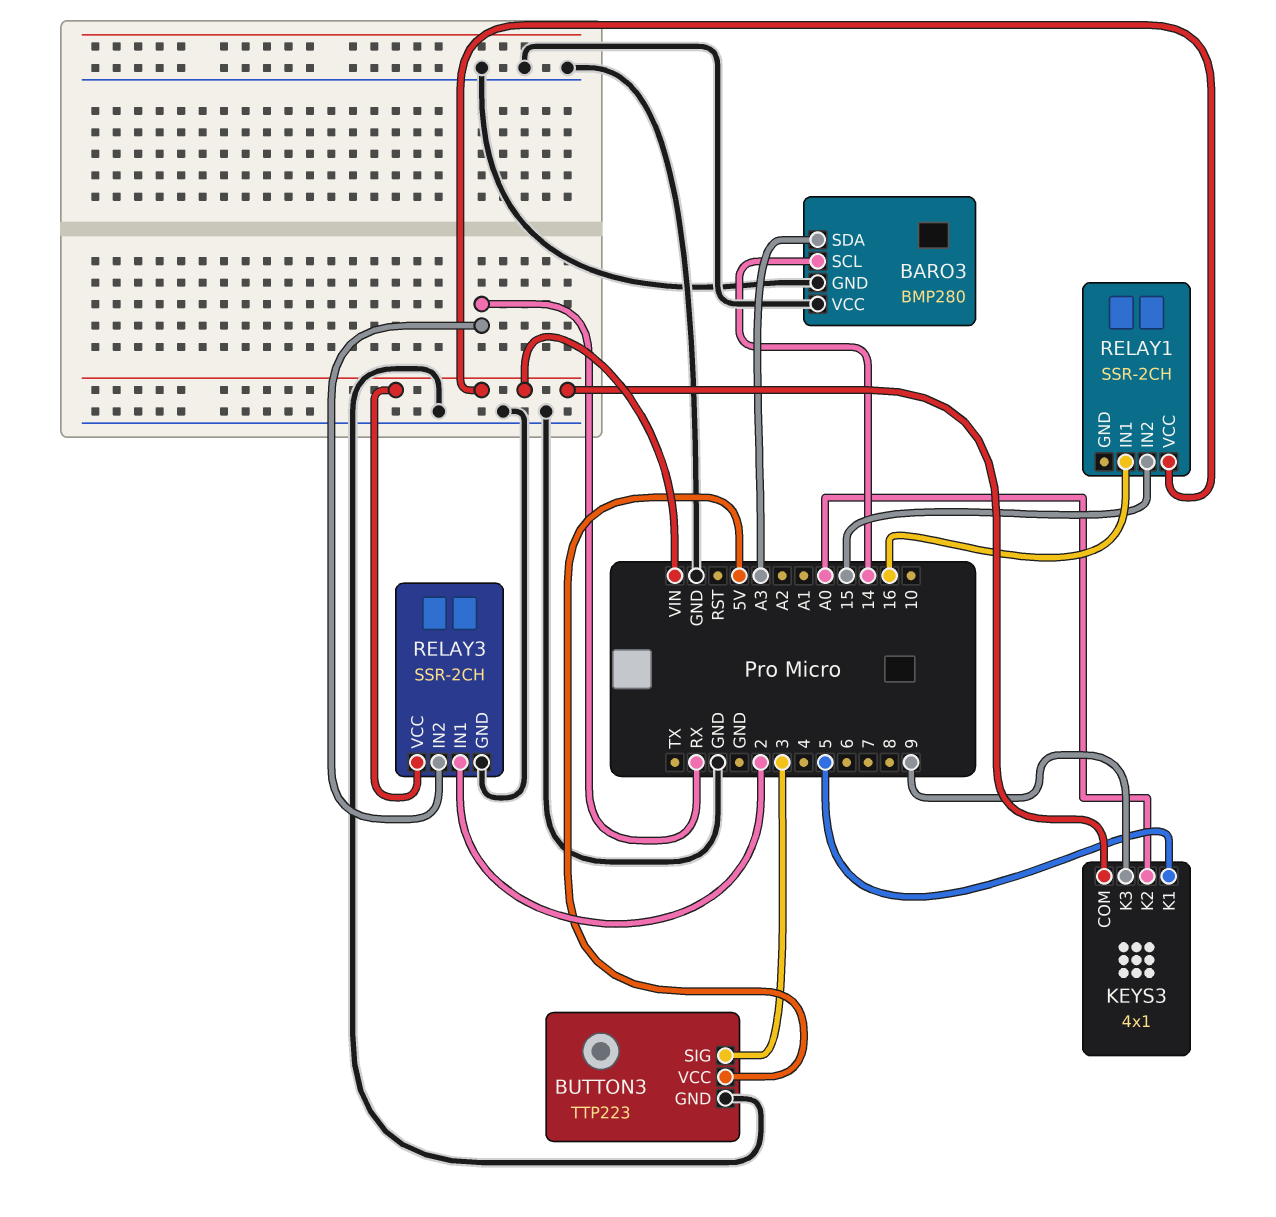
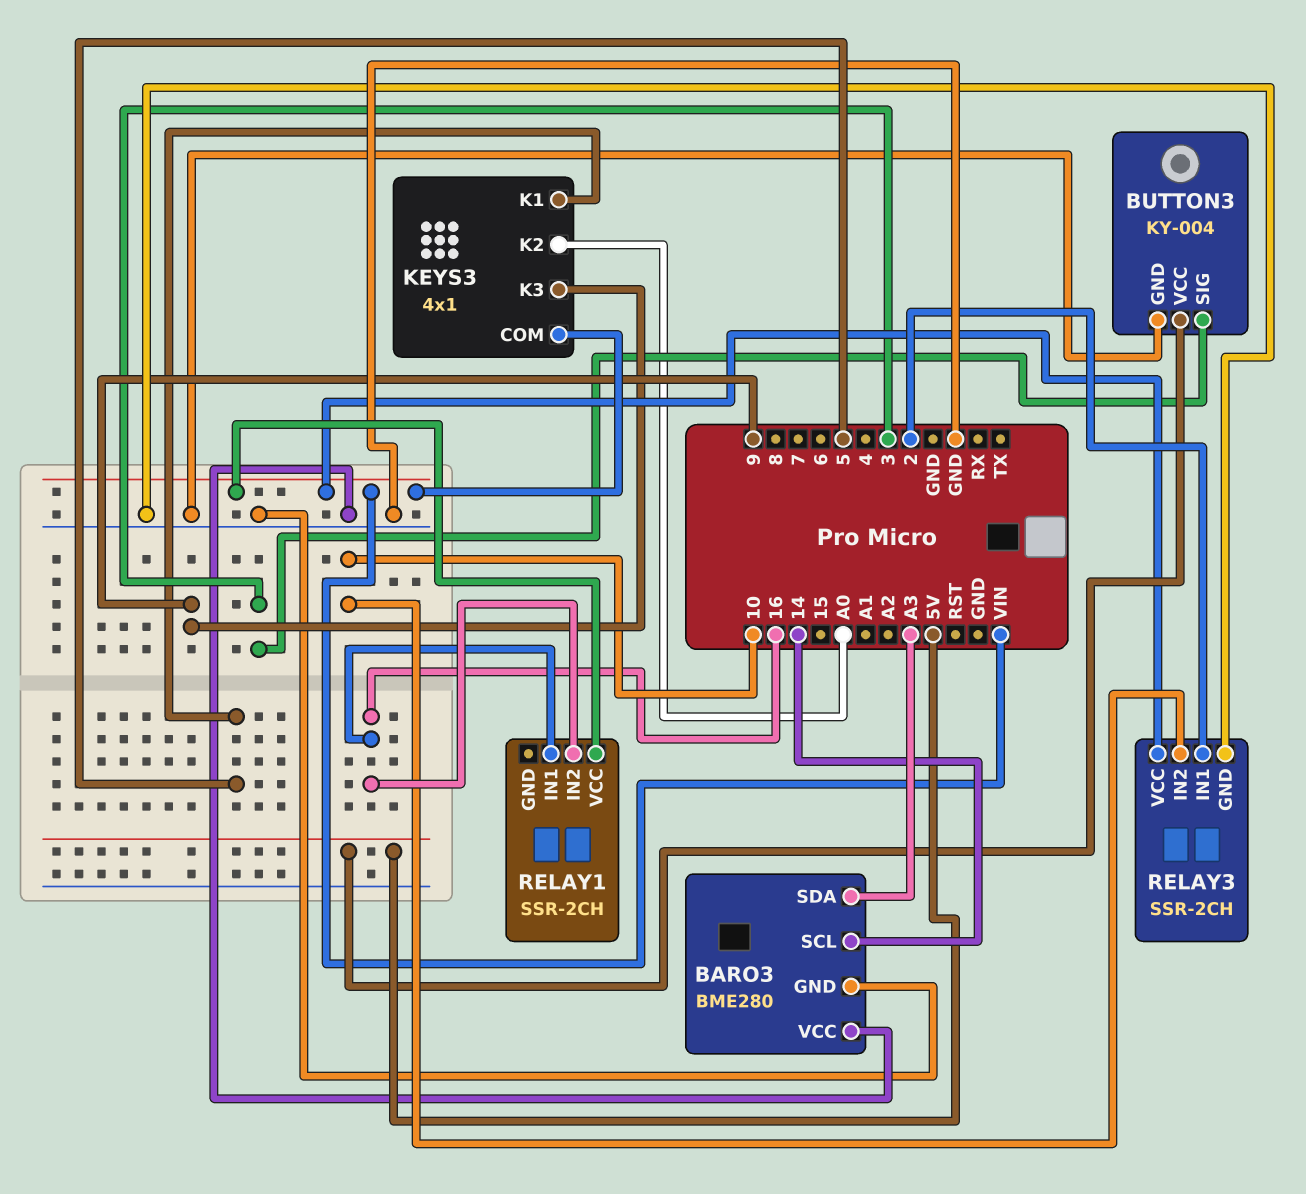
BARO3: BMP280 -> BME280
BUTTON3: TTP223 -> KY-004
RELAY1 pin IN2: 15 -> 16
RELAY3 pin IN2: RX -> 10

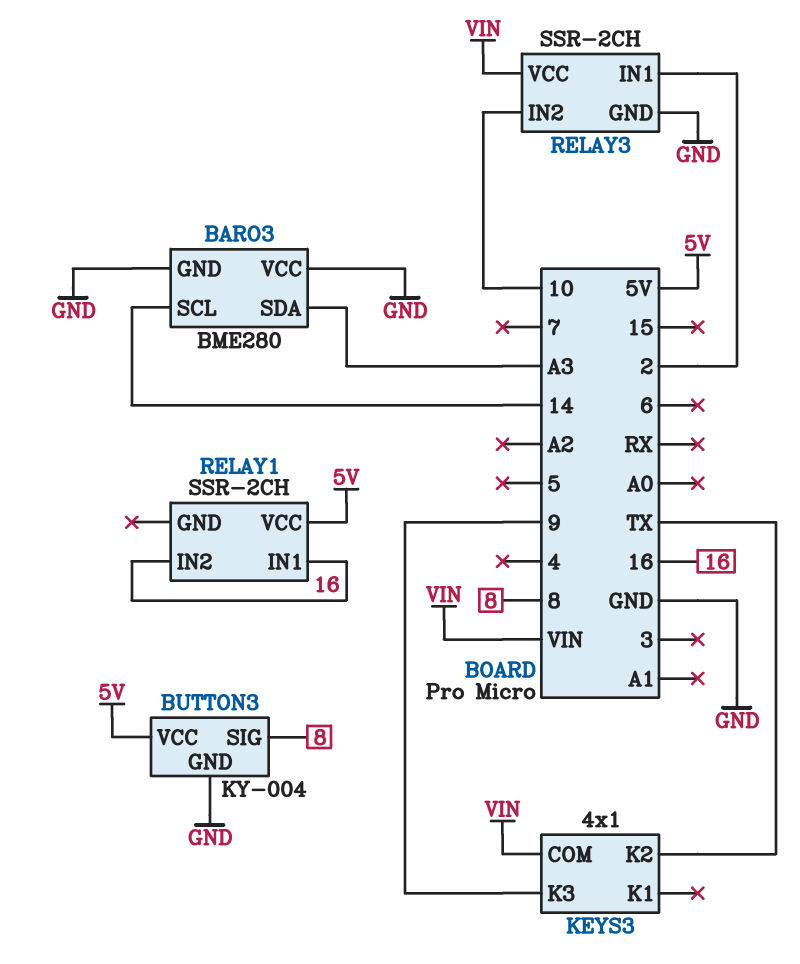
BUTTON3 pin SIG: 3 -> 8
KEYS3 pin K1: 5 -> none
KEYS3 pin K2: A0 -> TX
RELAY1 pin VCC: VIN -> 5V

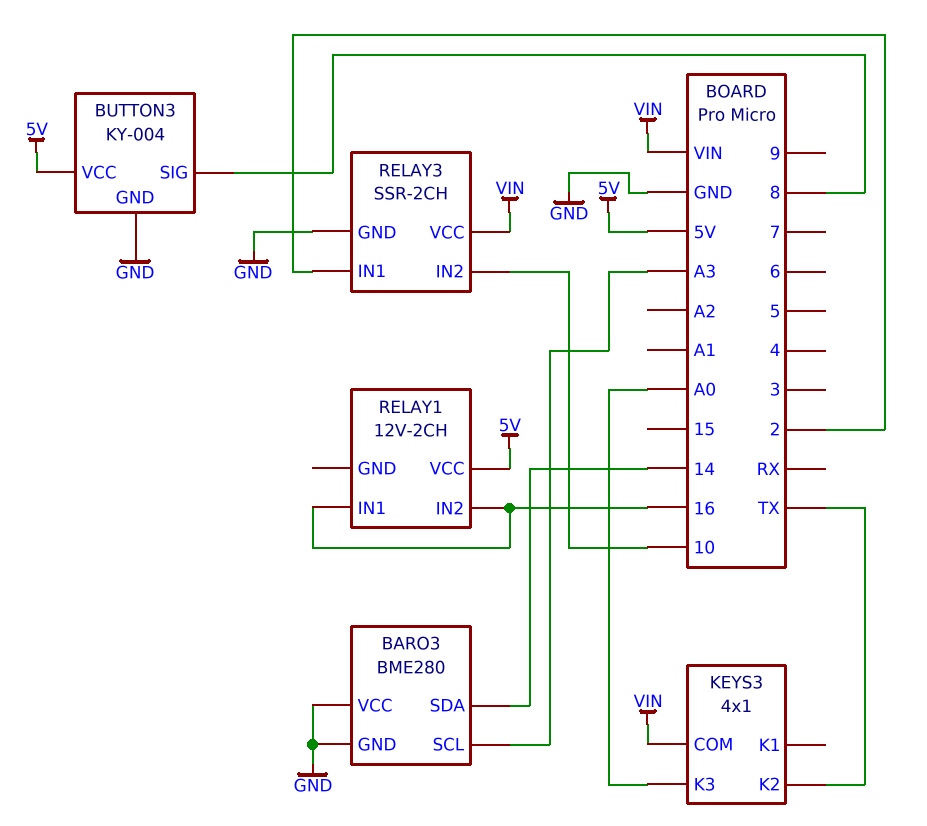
BARO3 pin SCL: 14 -> A3
BARO3 pin SDA: A3 -> 14
KEYS3 pin K3: 9 -> A0
RELAY1: SSR-2CH -> 12V-2CH

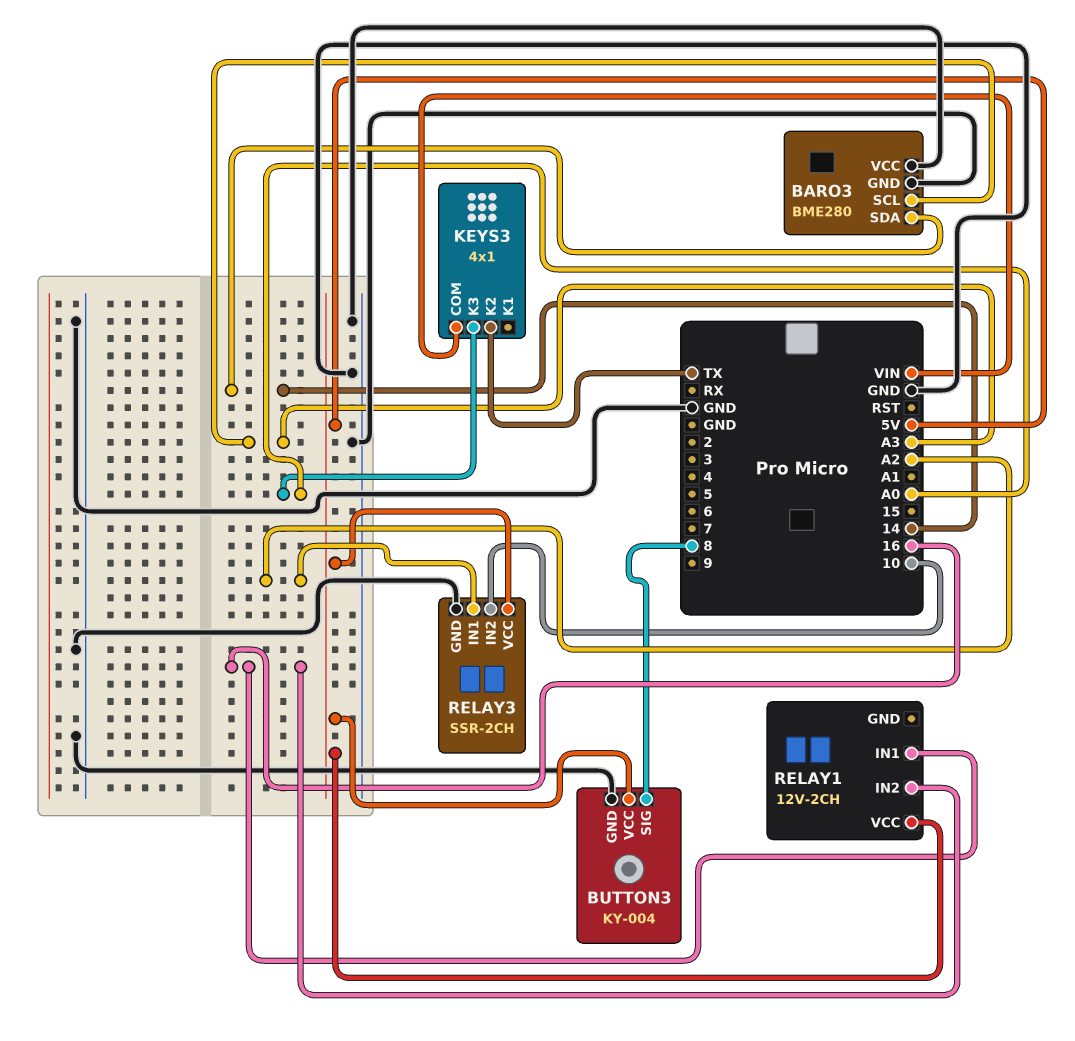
RELAY3 pin IN1: 2 -> A2
RELAY3 pin VCC: VIN -> 5V

